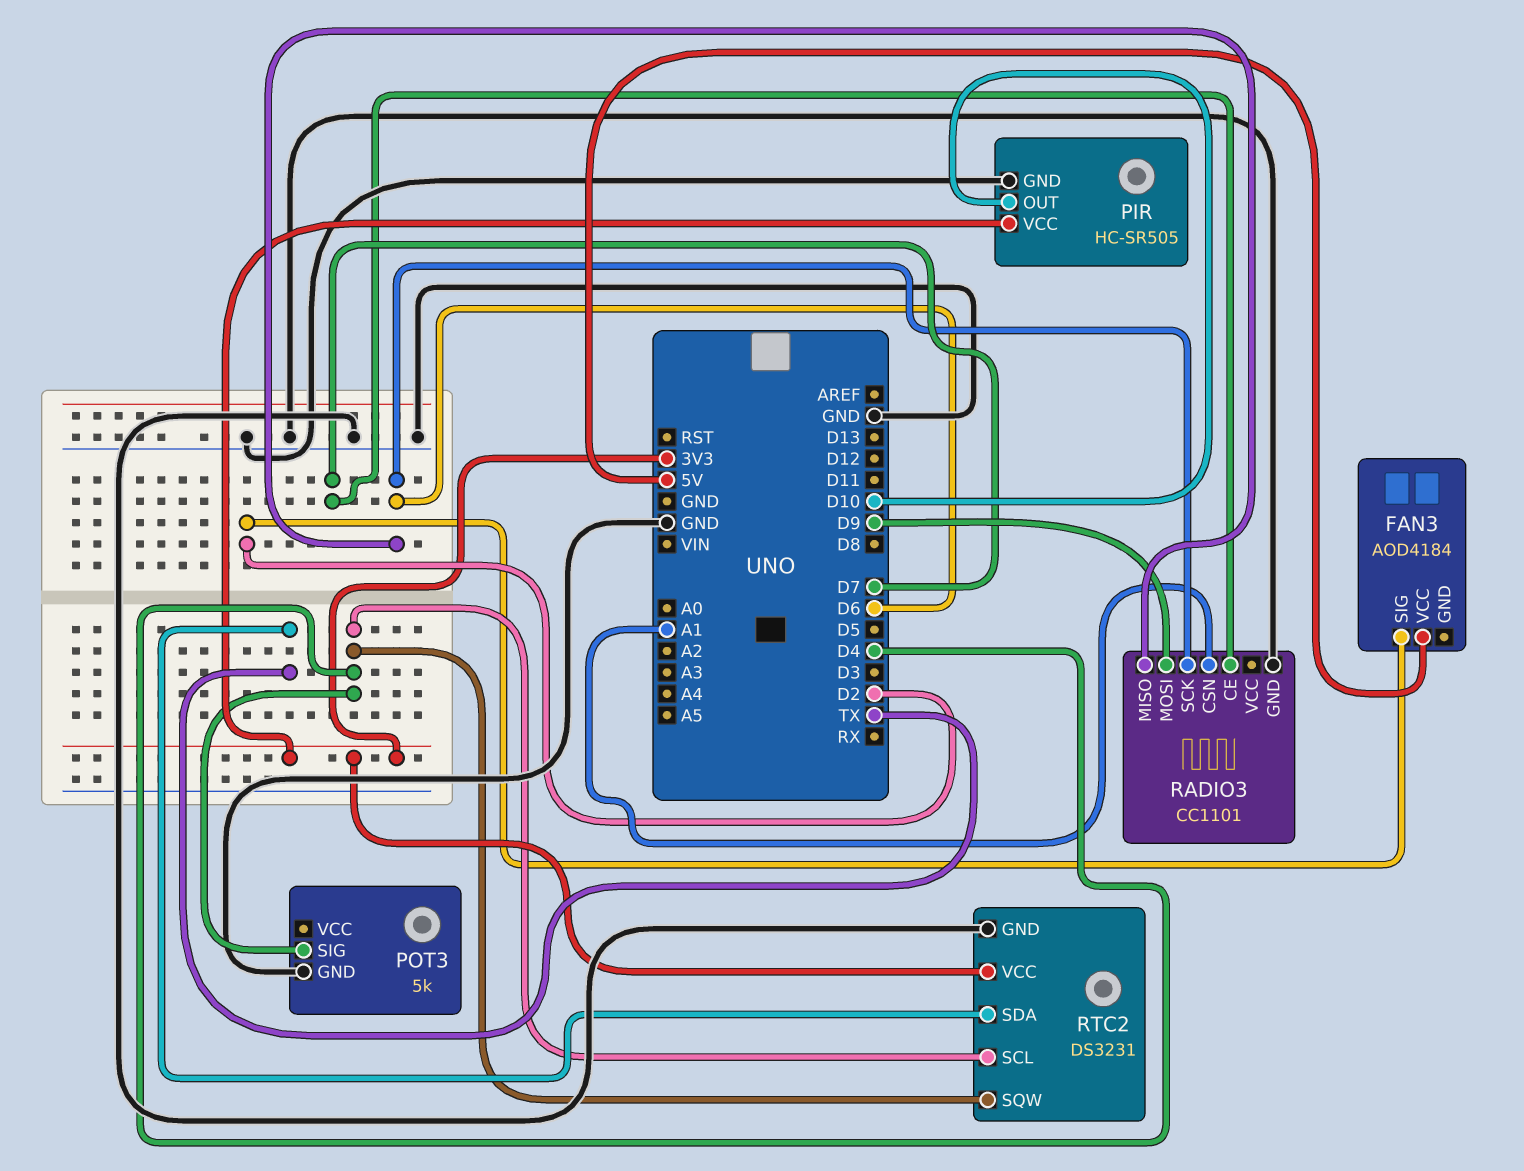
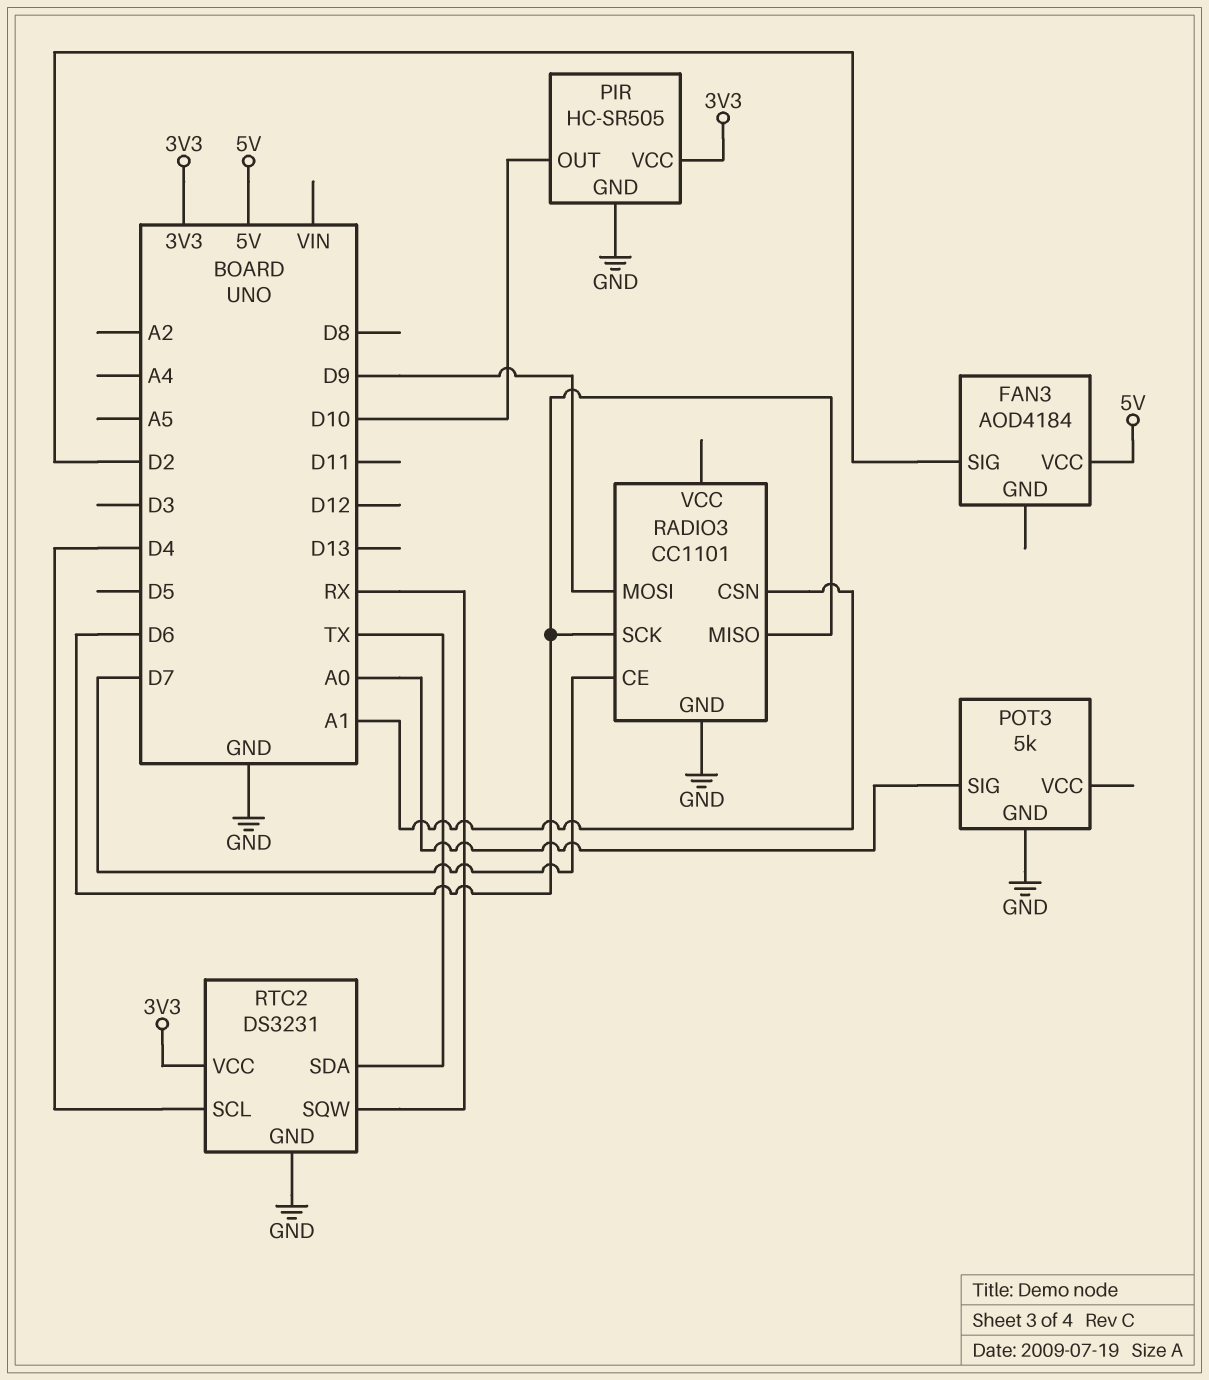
POT3 pin SIG: D4 -> A0
RTC2 pin SQW: D4 -> RX

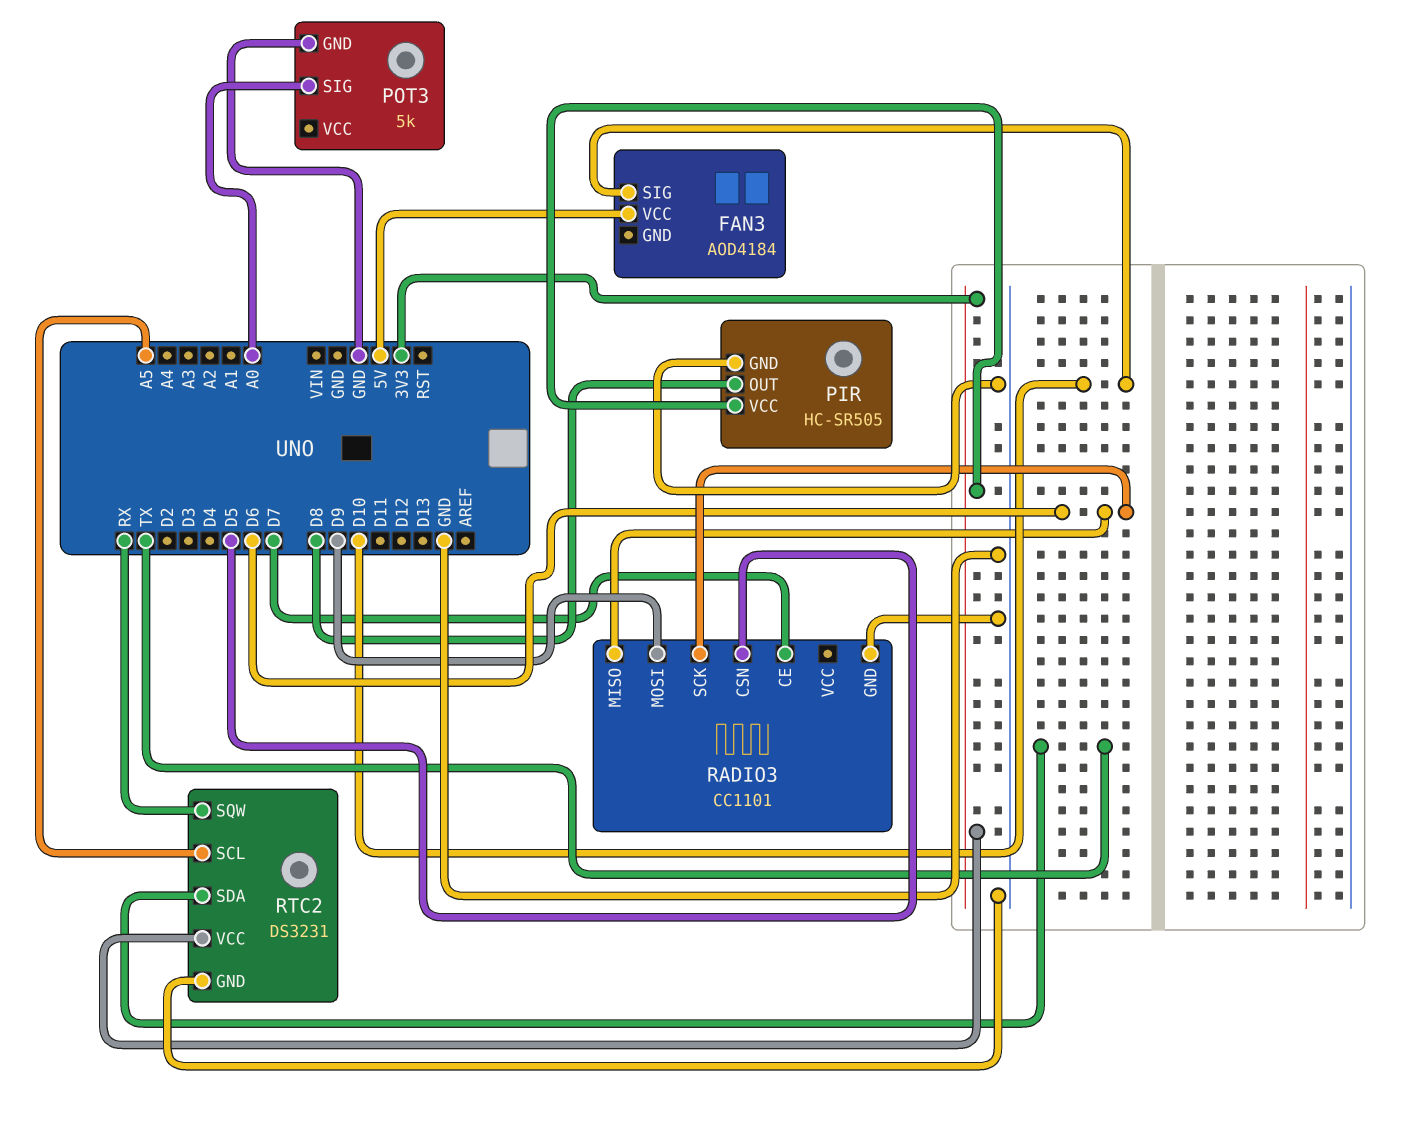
FAN3 pin SIG: D2 -> D10
PIR pin OUT: D10 -> D8
RADIO3 pin CSN: A1 -> D5
RTC2 pin SCL: D4 -> A5

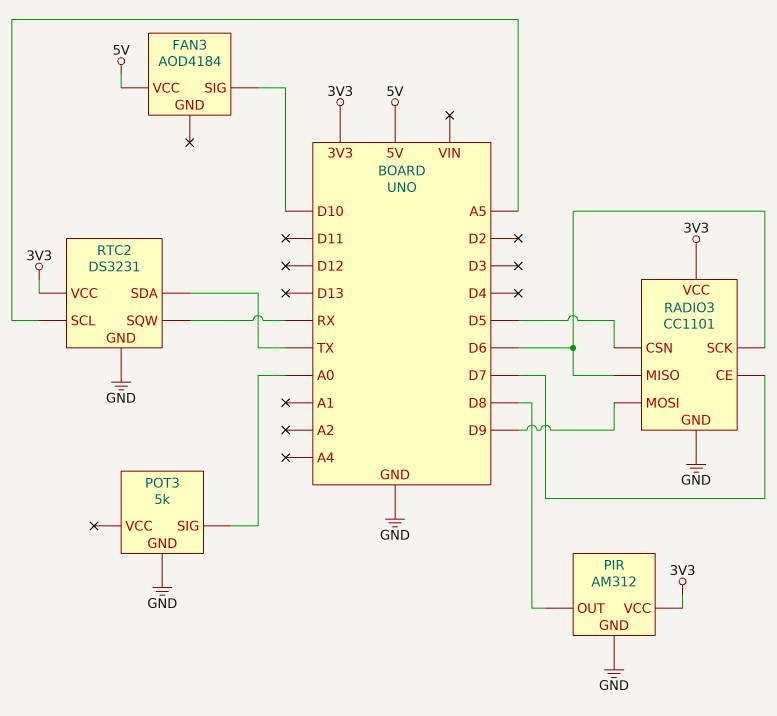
PIR: HC-SR505 -> AM312
RADIO3 pin VCC: none -> 3V3

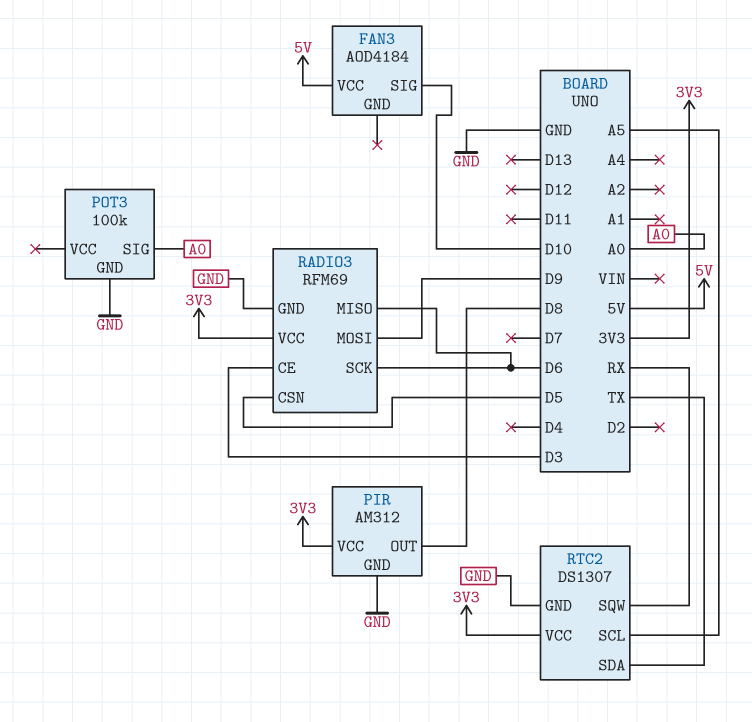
POT3: 5k -> 100k
RADIO3: CC1101 -> RFM69
RADIO3 pin CE: D7 -> D3
RTC2: DS3231 -> DS1307

